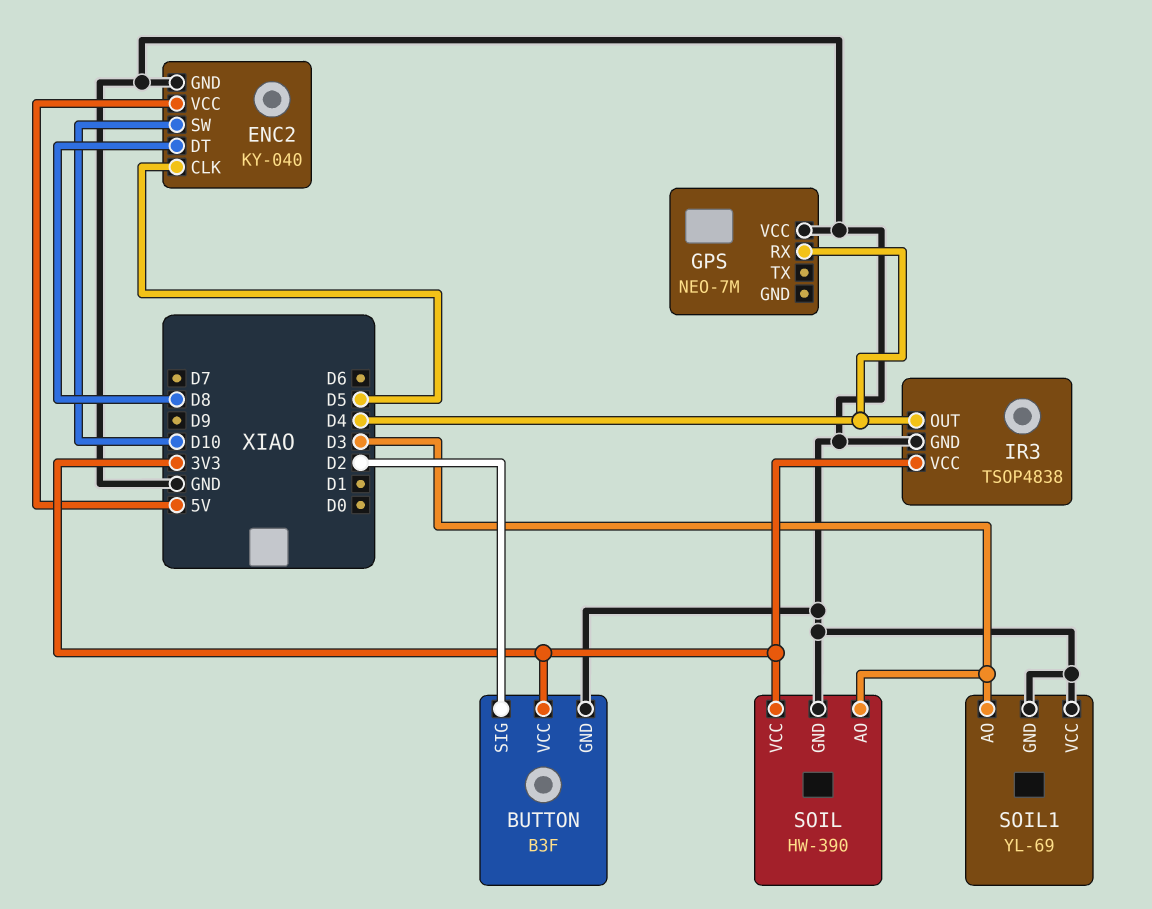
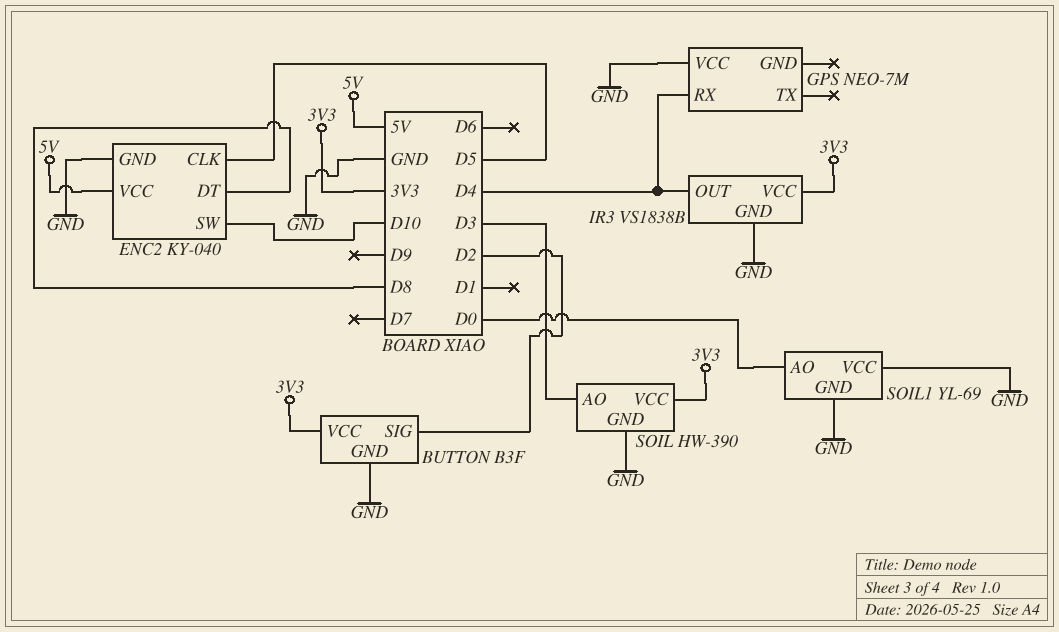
IR3: TSOP4838 -> VS1838B
SOIL1 pin AO: D3 -> D0

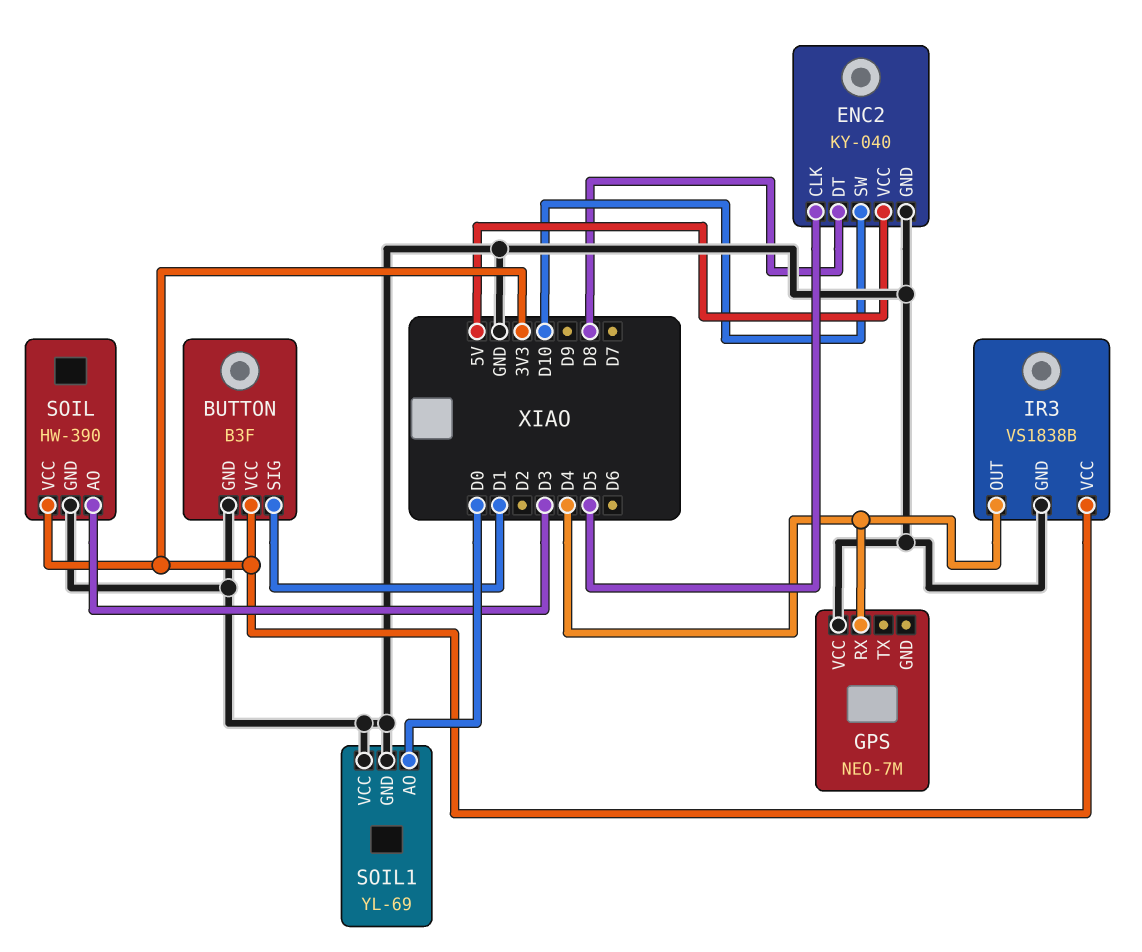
BUTTON pin SIG: D2 -> D1

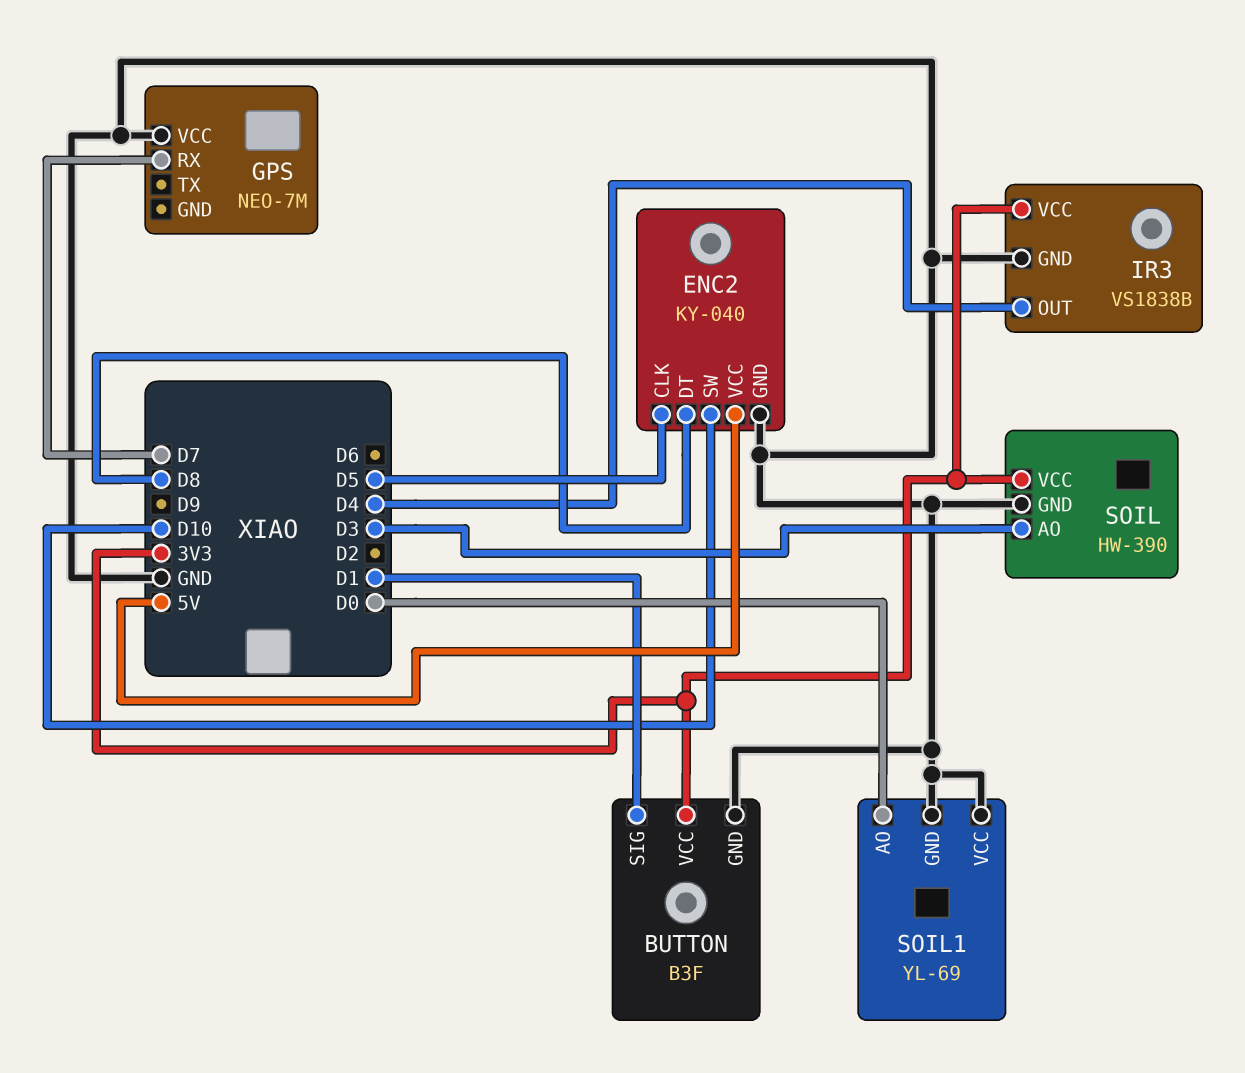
GPS pin RX: D4 -> D7

